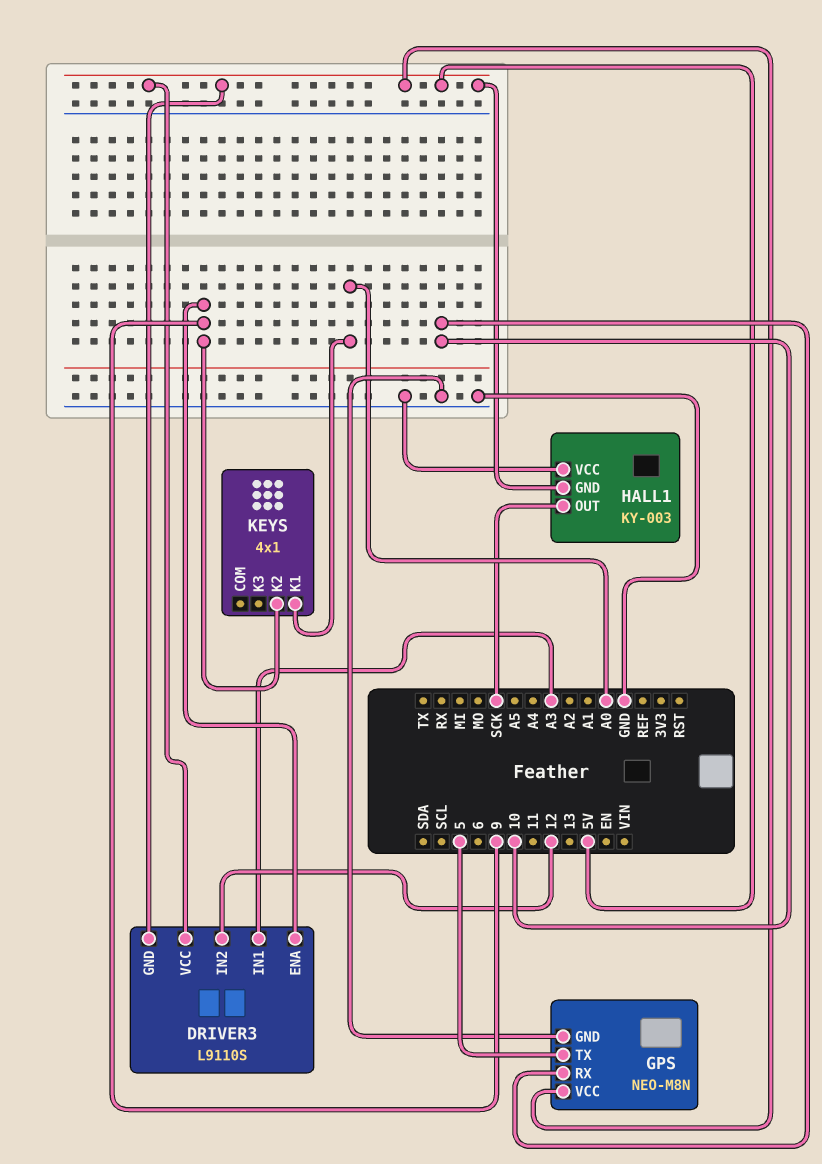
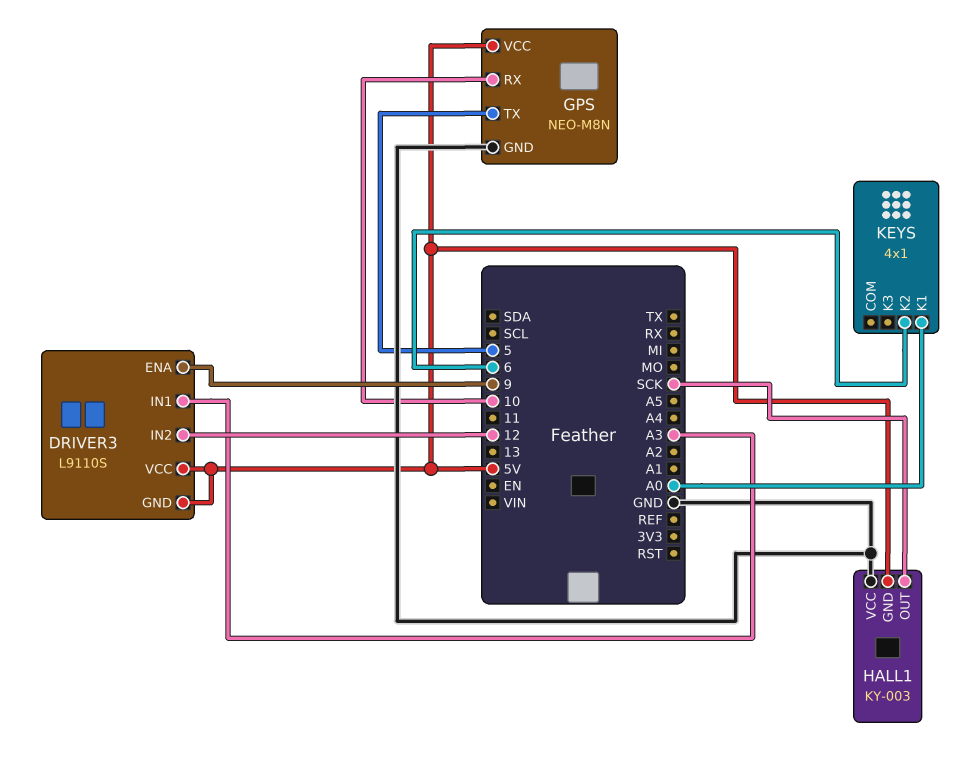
KEYS pin K2: 9 -> 6

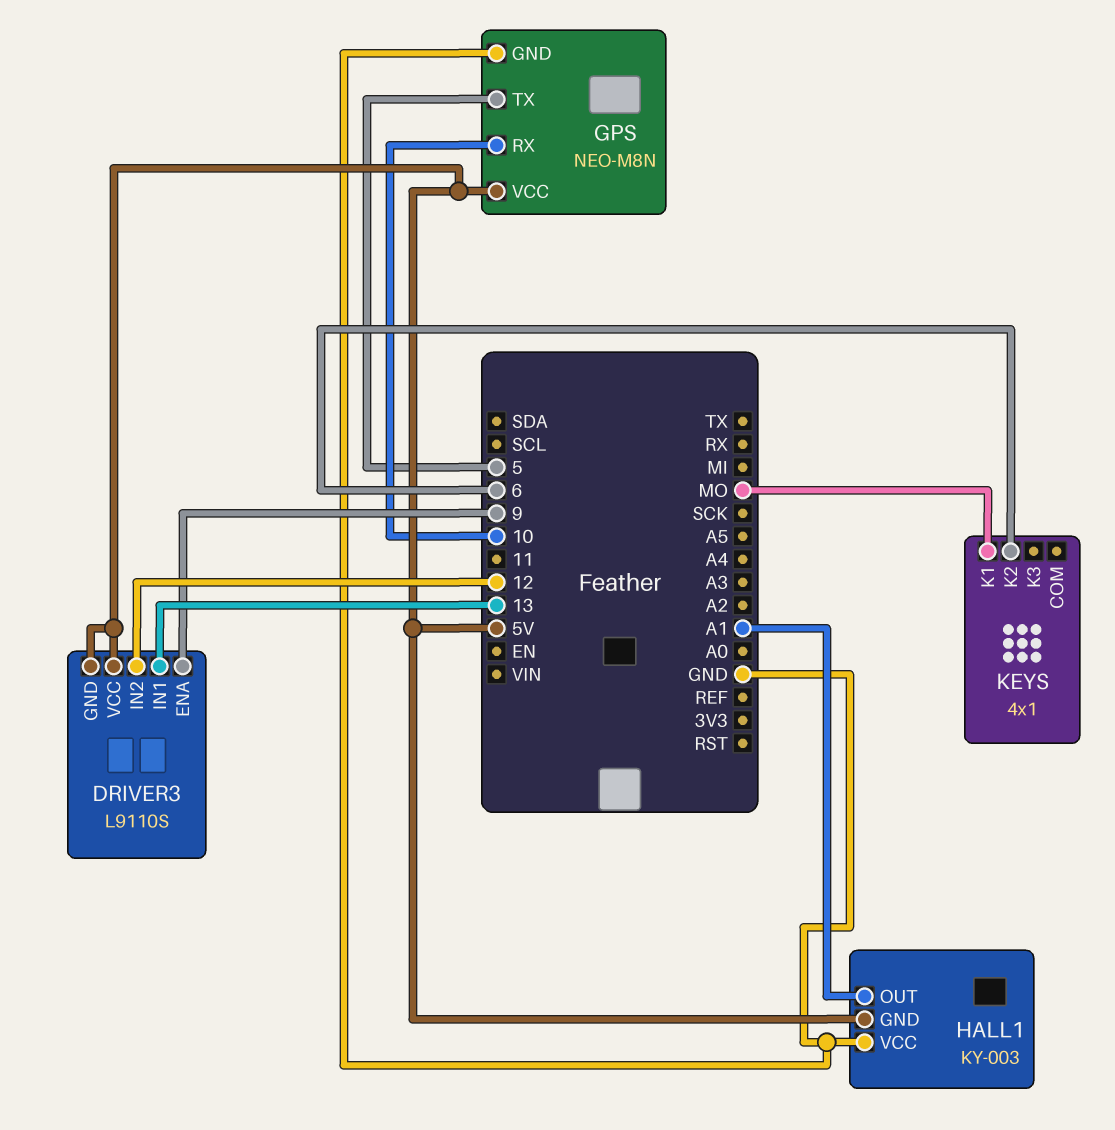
DRIVER3 pin IN1: A3 -> 13
HALL1 pin OUT: SCK -> A1
KEYS pin K1: A0 -> MO

